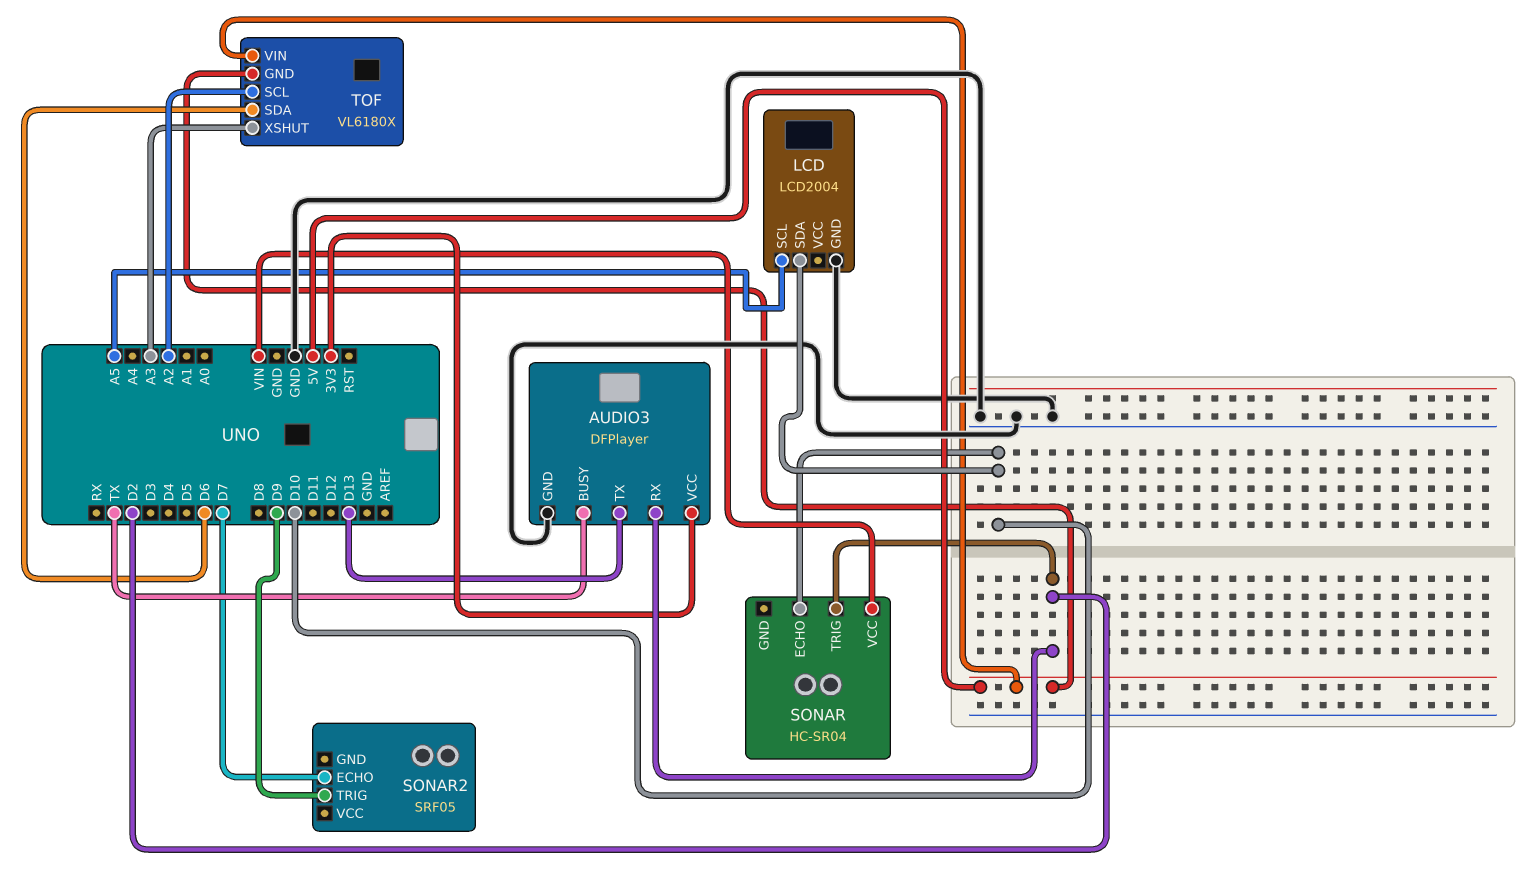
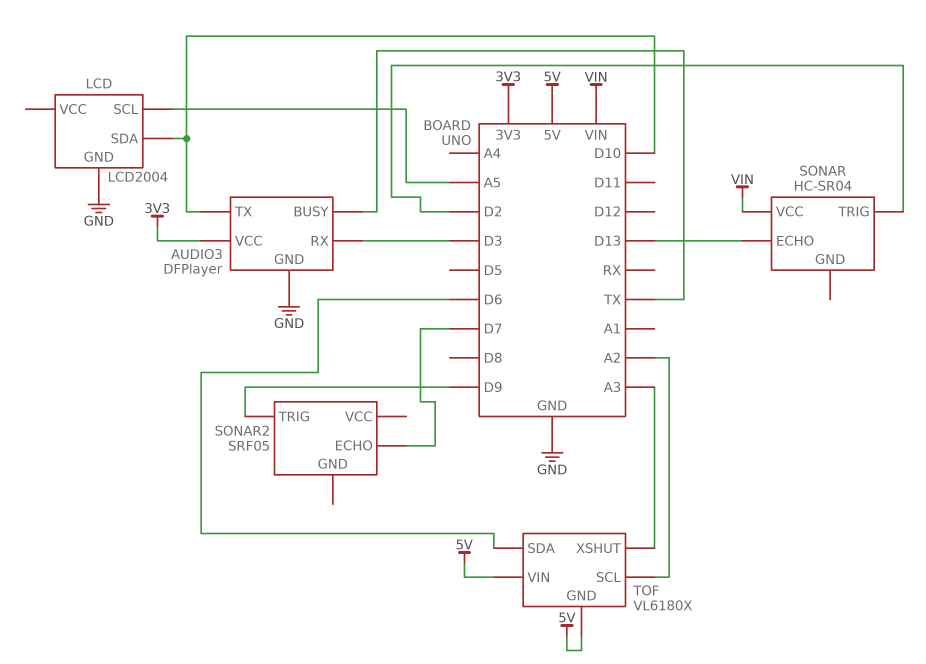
AUDIO3 pin RX: D2 -> D3
AUDIO3 pin TX: D13 -> D10
SONAR pin ECHO: D10 -> D13

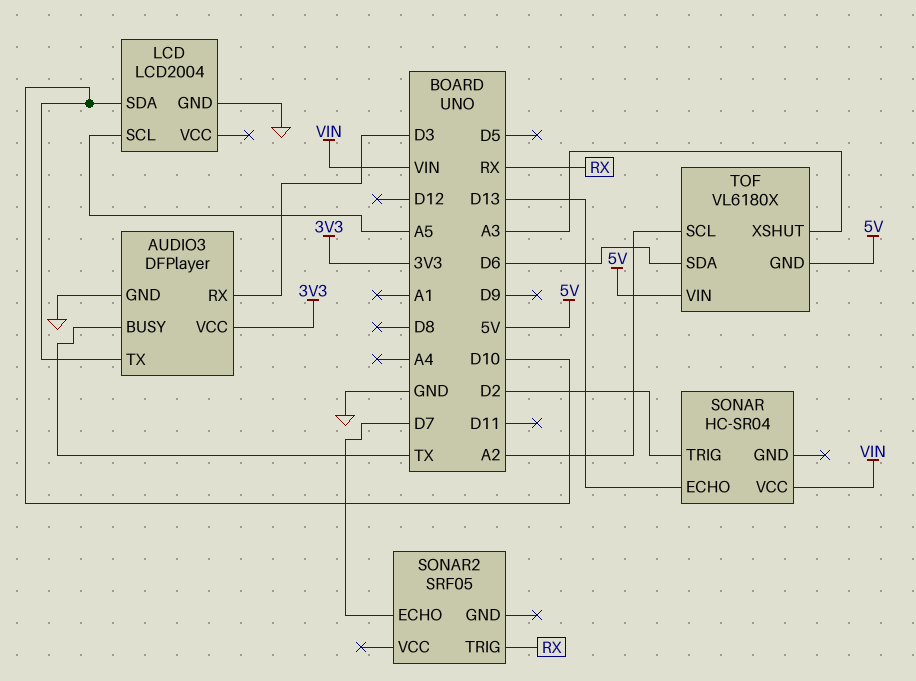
SONAR2 pin TRIG: D9 -> RX

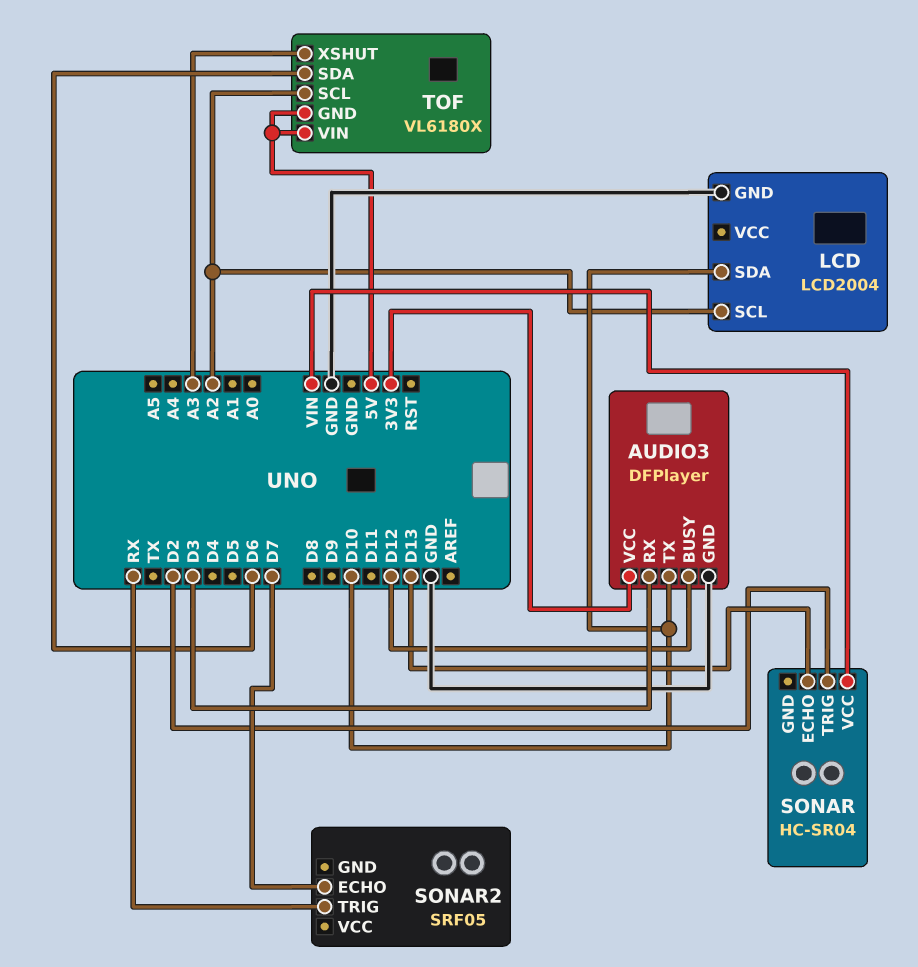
AUDIO3 pin BUSY: TX -> D12
LCD pin SCL: A5 -> A2

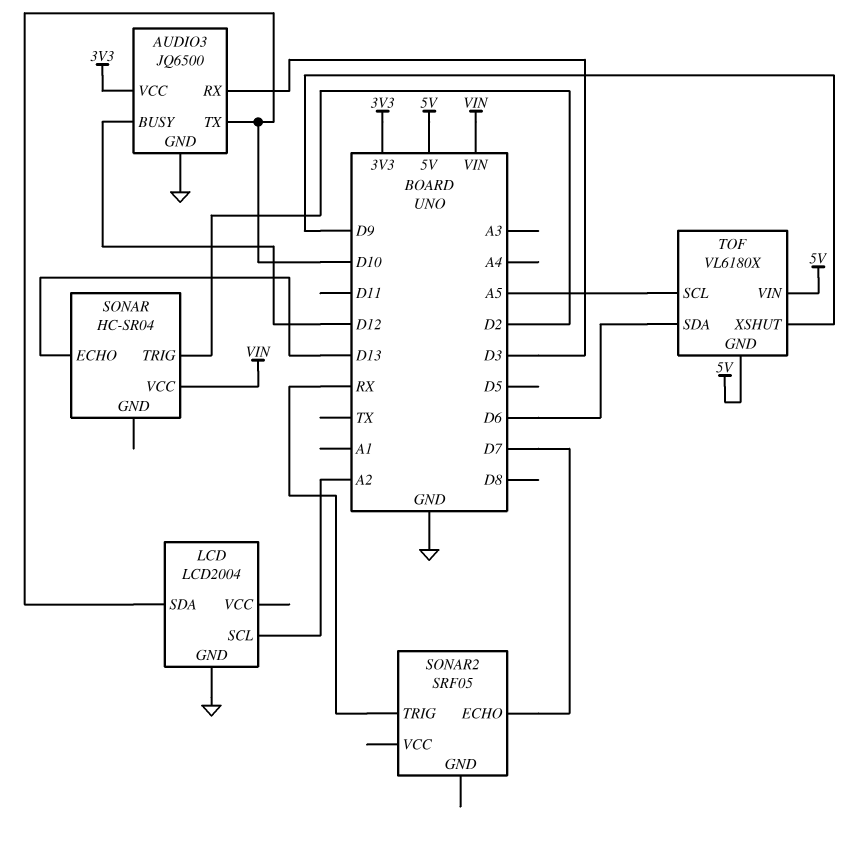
AUDIO3: DFPlayer -> JQ6500
TOF pin SCL: A2 -> A5
TOF pin XSHUT: A3 -> D9

